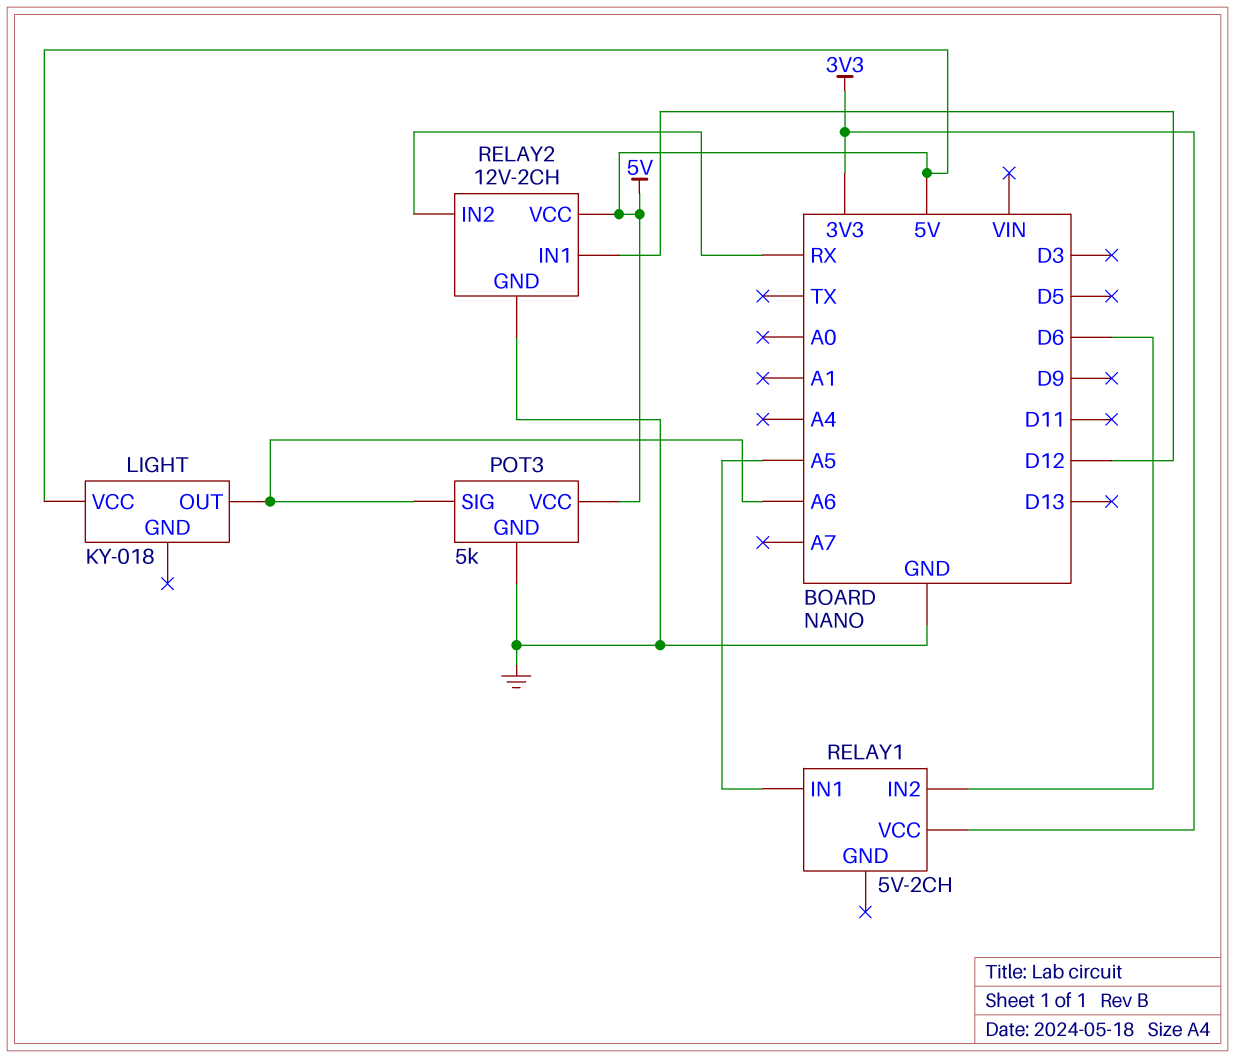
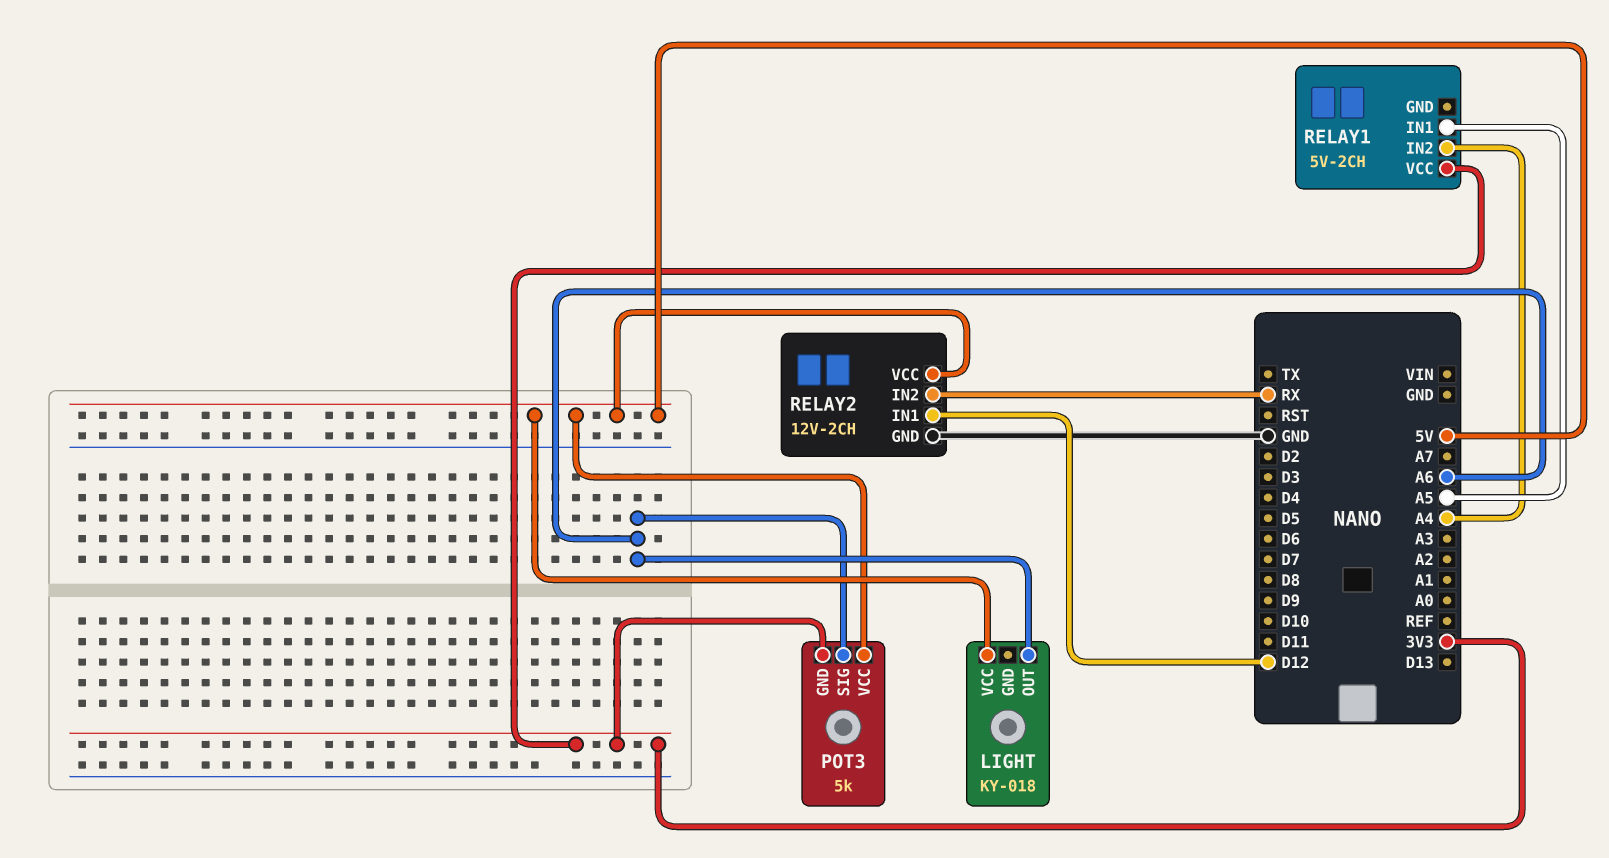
POT3 pin GND: GND -> 3V3
RELAY1 pin IN2: D6 -> A4

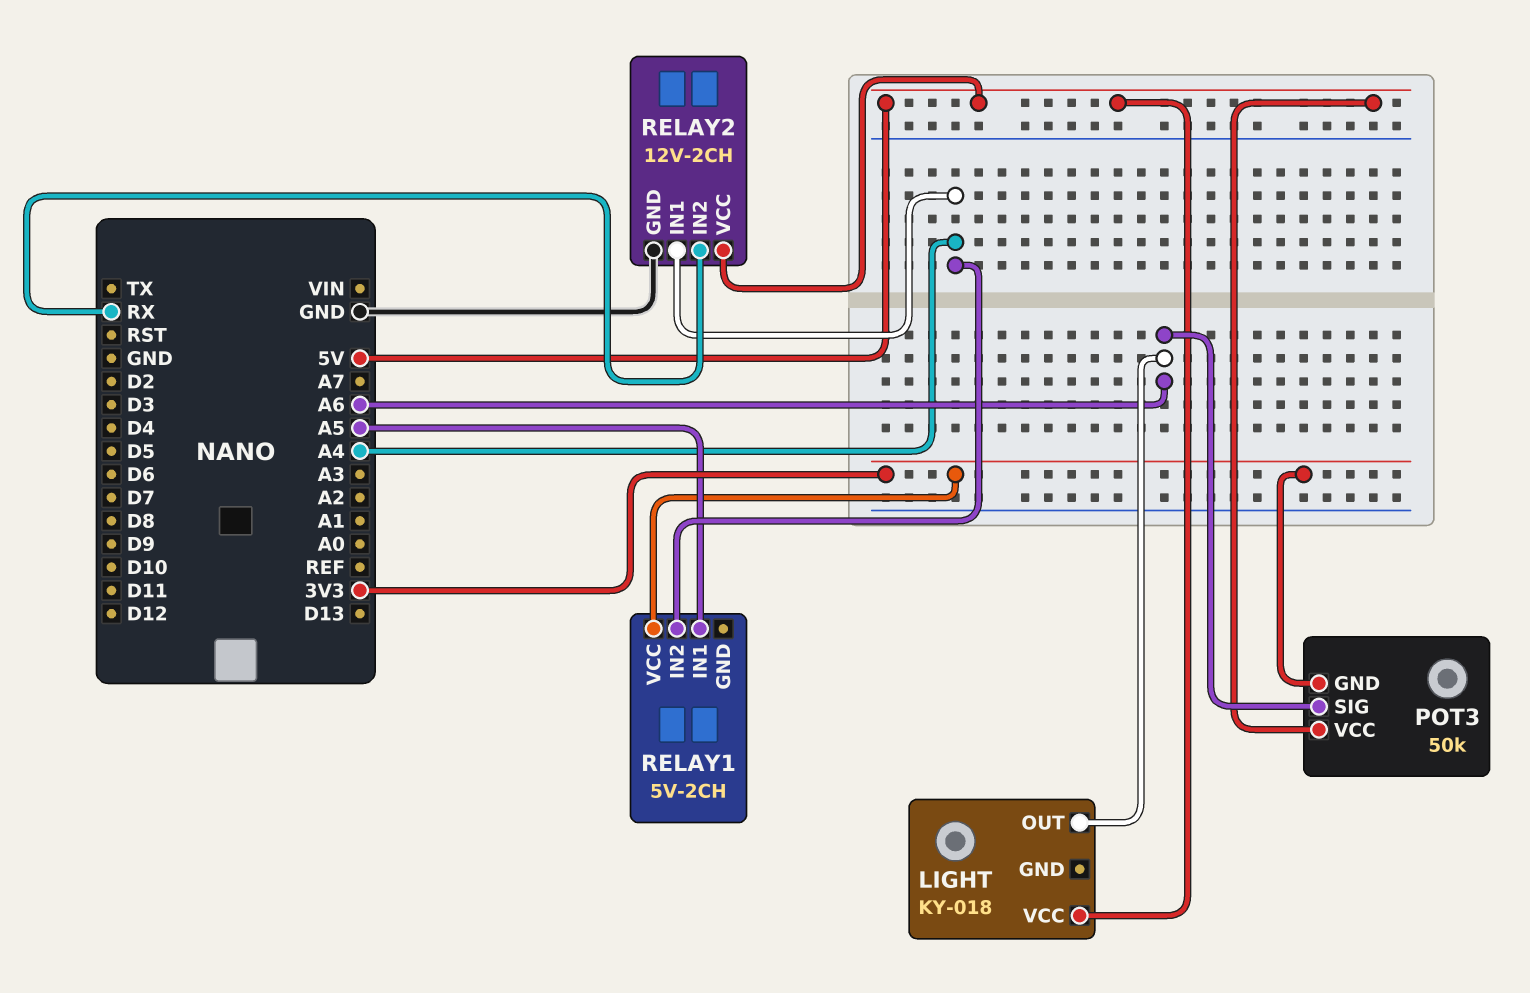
POT3: 5k -> 50k
RELAY2 pin IN1: D12 -> A4

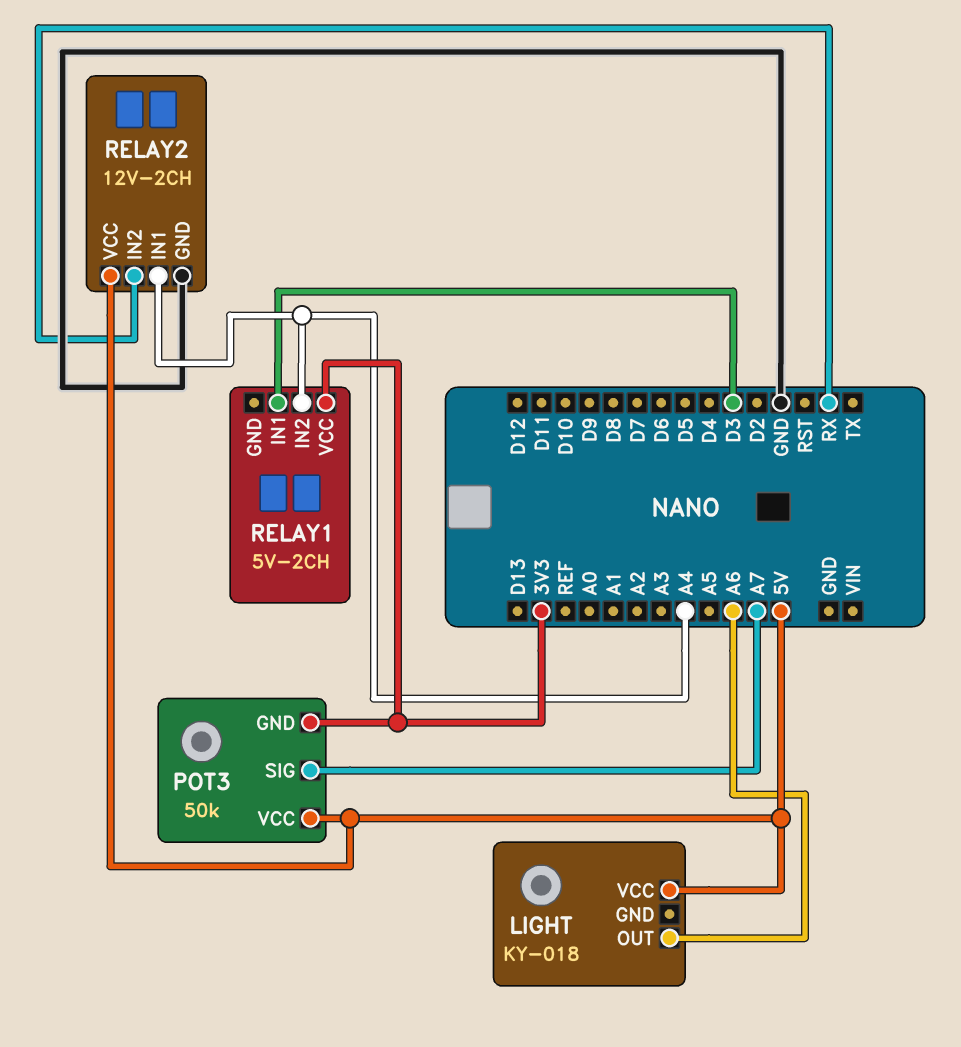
POT3 pin SIG: A6 -> A7
RELAY1 pin IN1: A5 -> D3

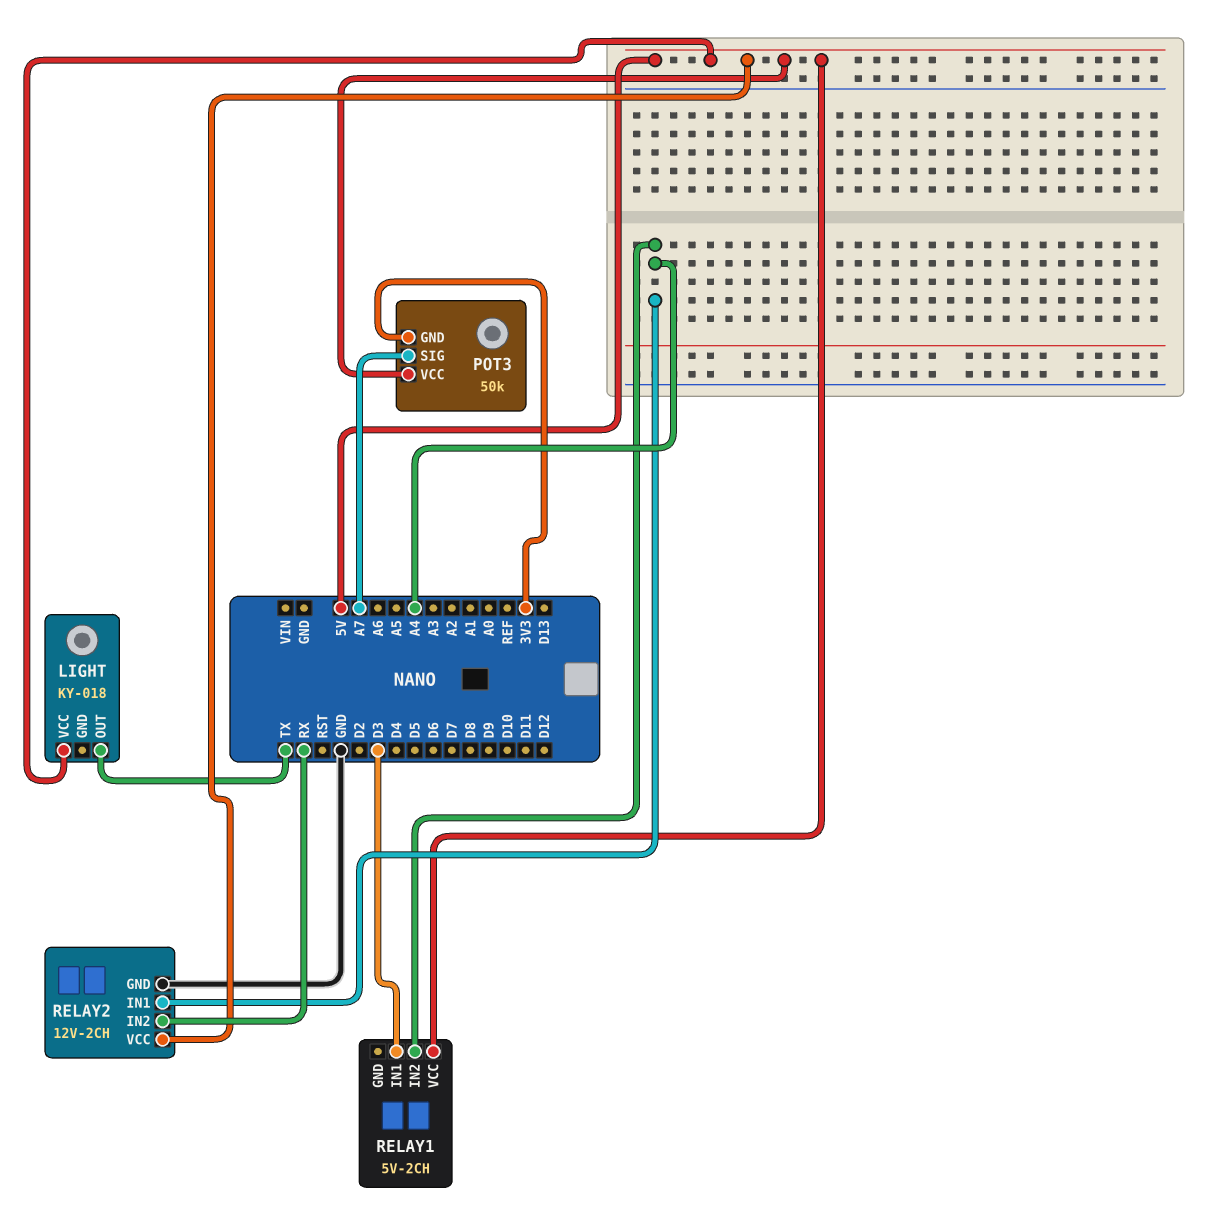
LIGHT pin OUT: A6 -> TX
RELAY1 pin VCC: 3V3 -> 5V

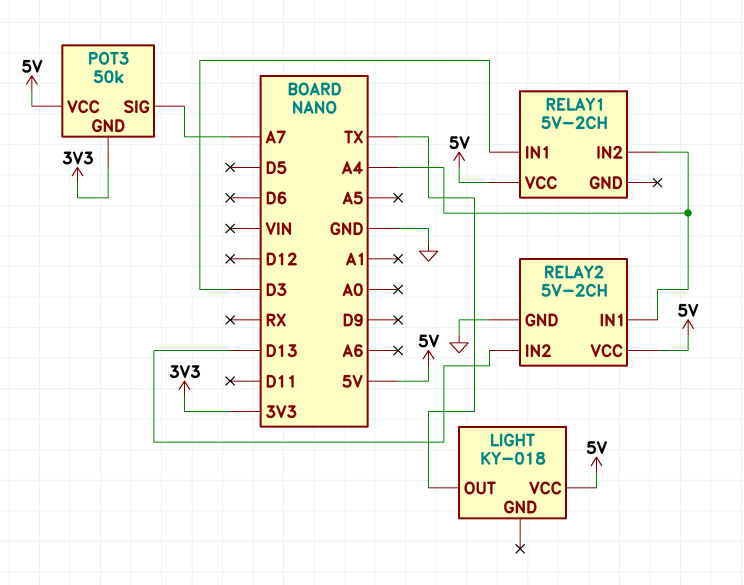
RELAY2: 12V-2CH -> 5V-2CH
RELAY2 pin IN2: RX -> D13

